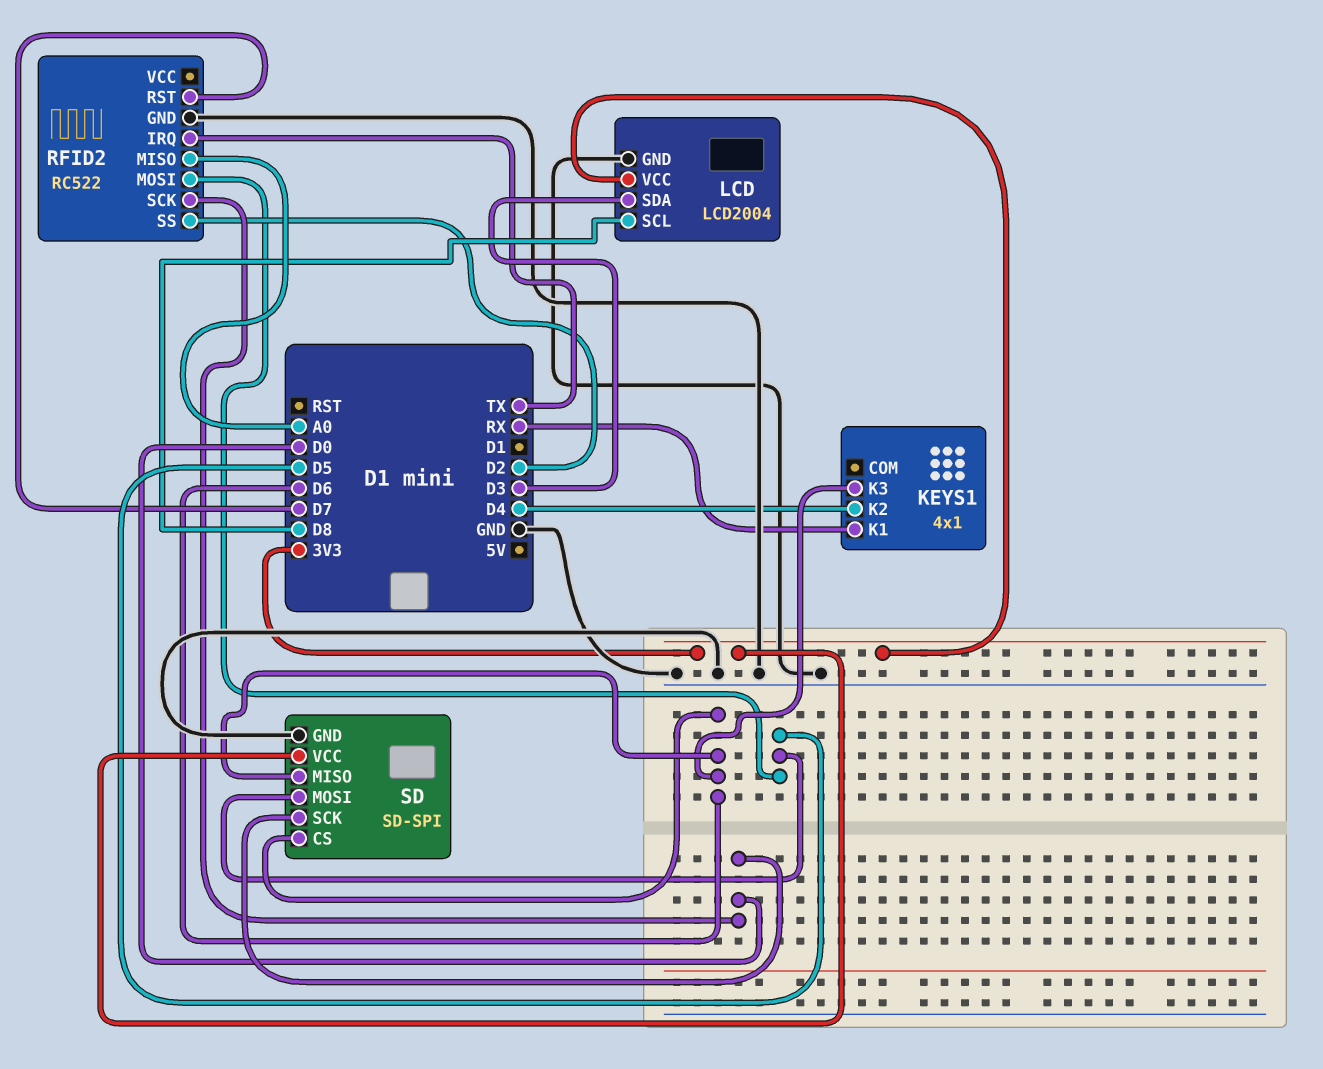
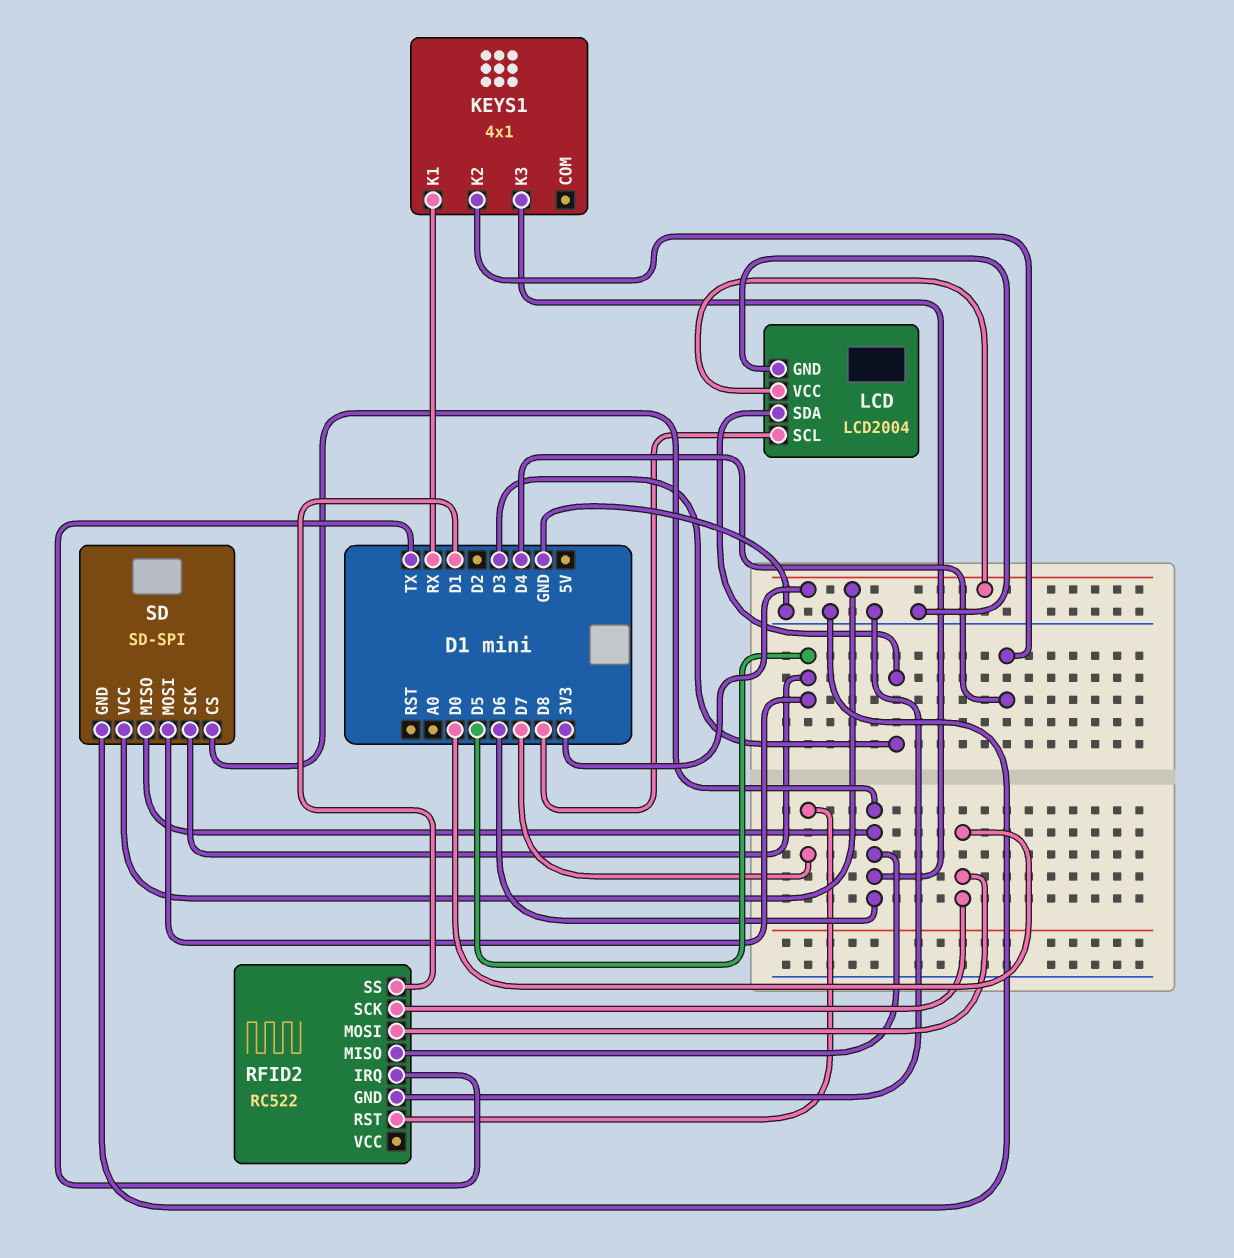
RFID2 pin MISO: A0 -> D6
RFID2 pin MOSI: D5 -> D0
RFID2 pin SS: D2 -> D1
SD pin SCK: D0 -> D5

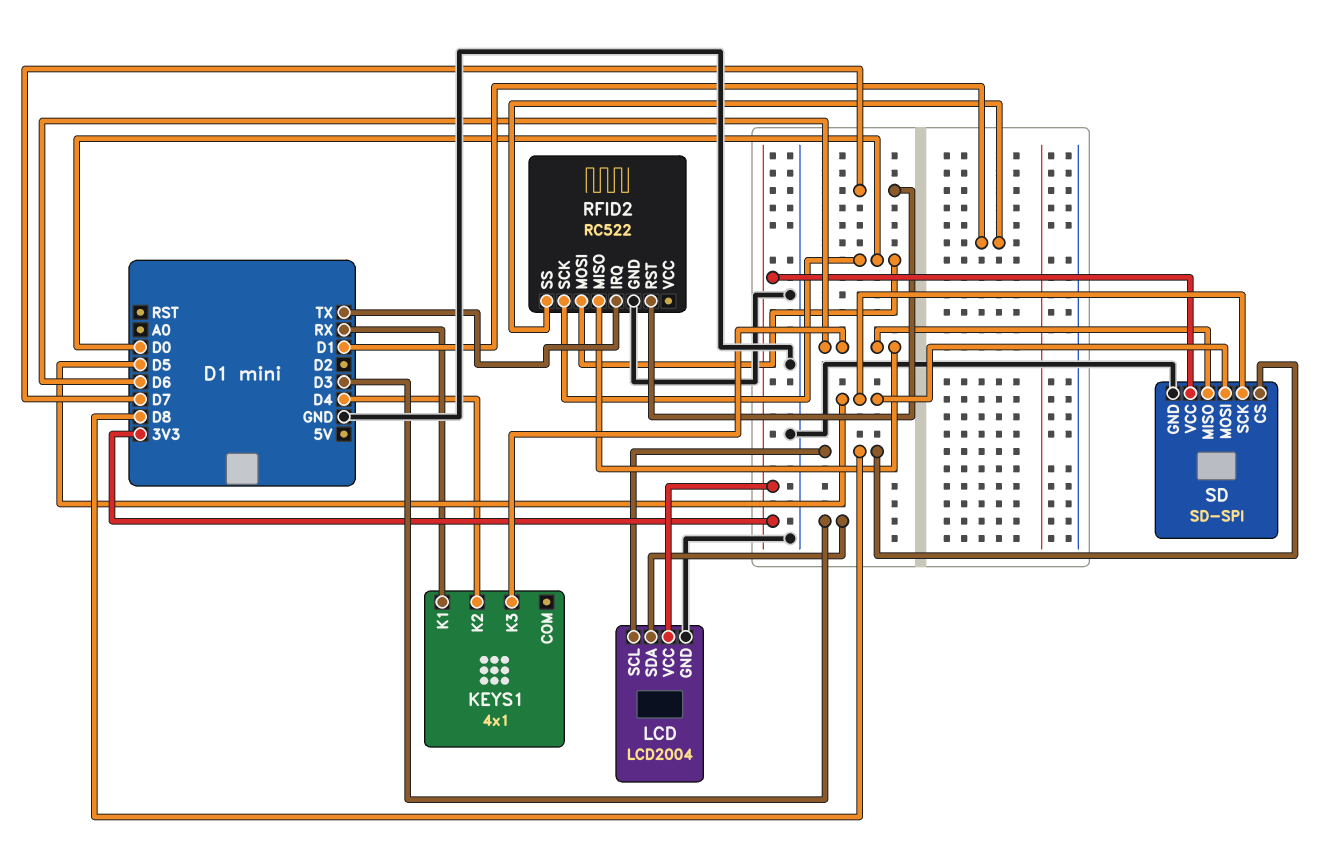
SD pin CS: D6 -> D8

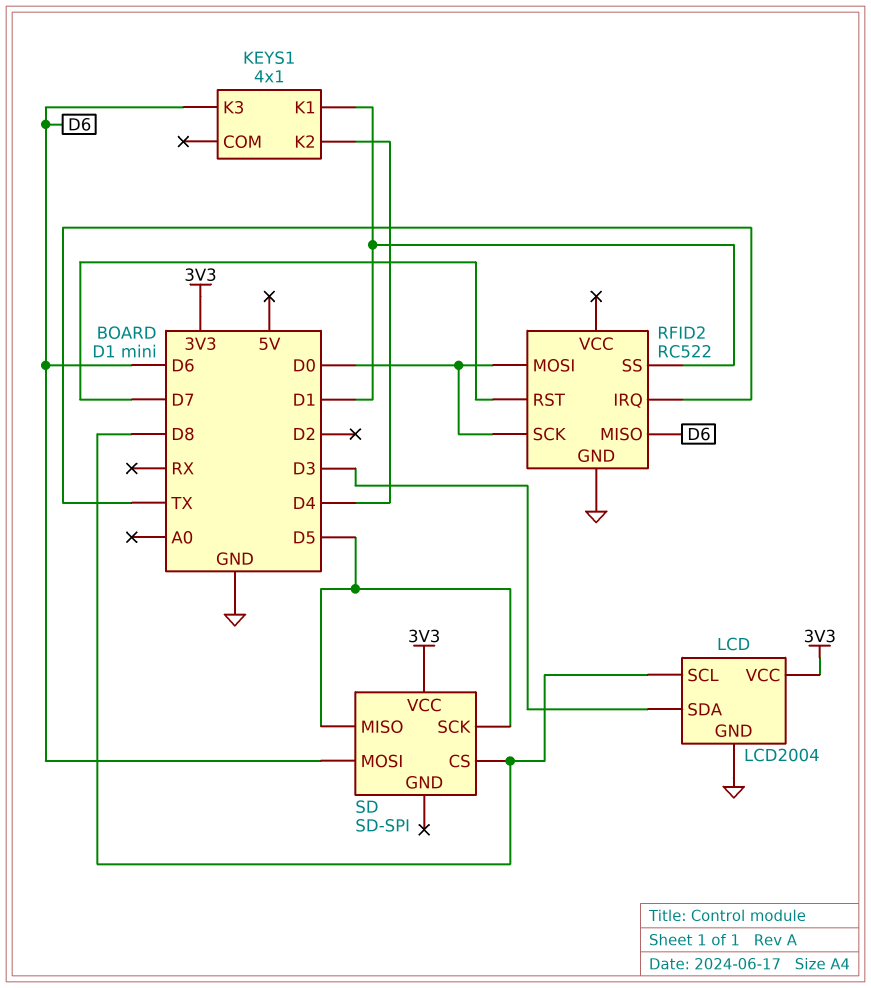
KEYS1 pin K1: RX -> D1
SD pin GND: GND -> none
SD pin MISO: D6 -> D5
SD pin MOSI: D5 -> D6

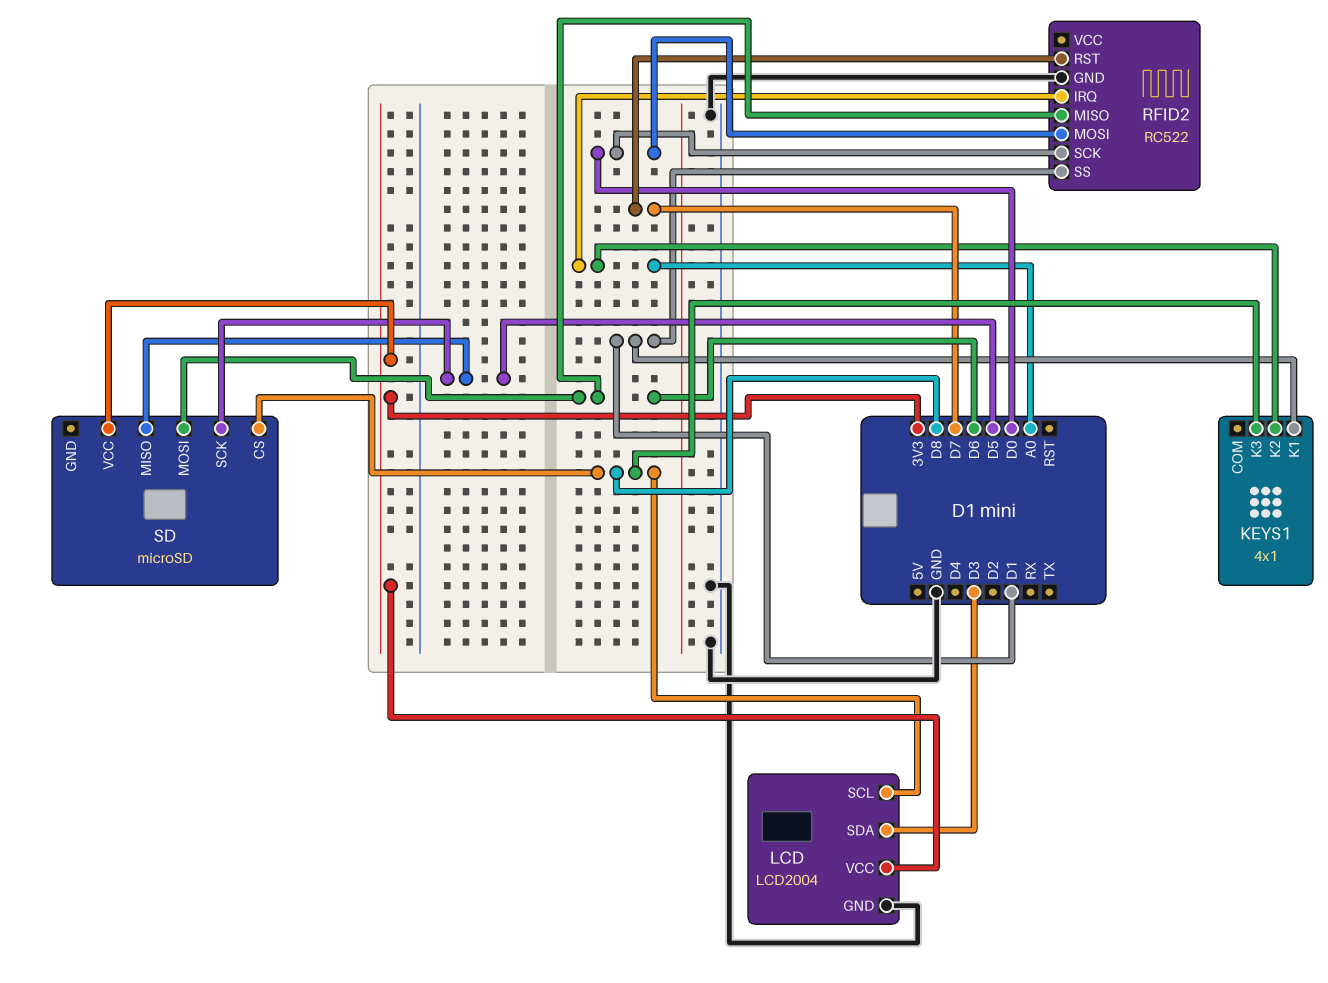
KEYS1 pin K2: D4 -> A0
KEYS1 pin K3: D6 -> D8
RFID2 pin IRQ: TX -> A0
SD: SD-SPI -> microSD

